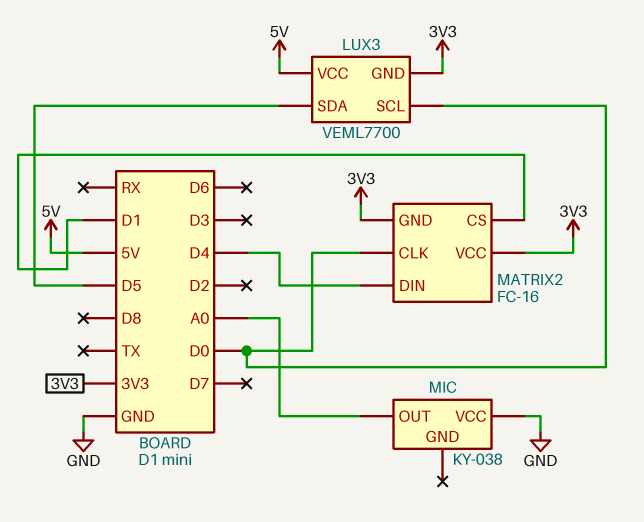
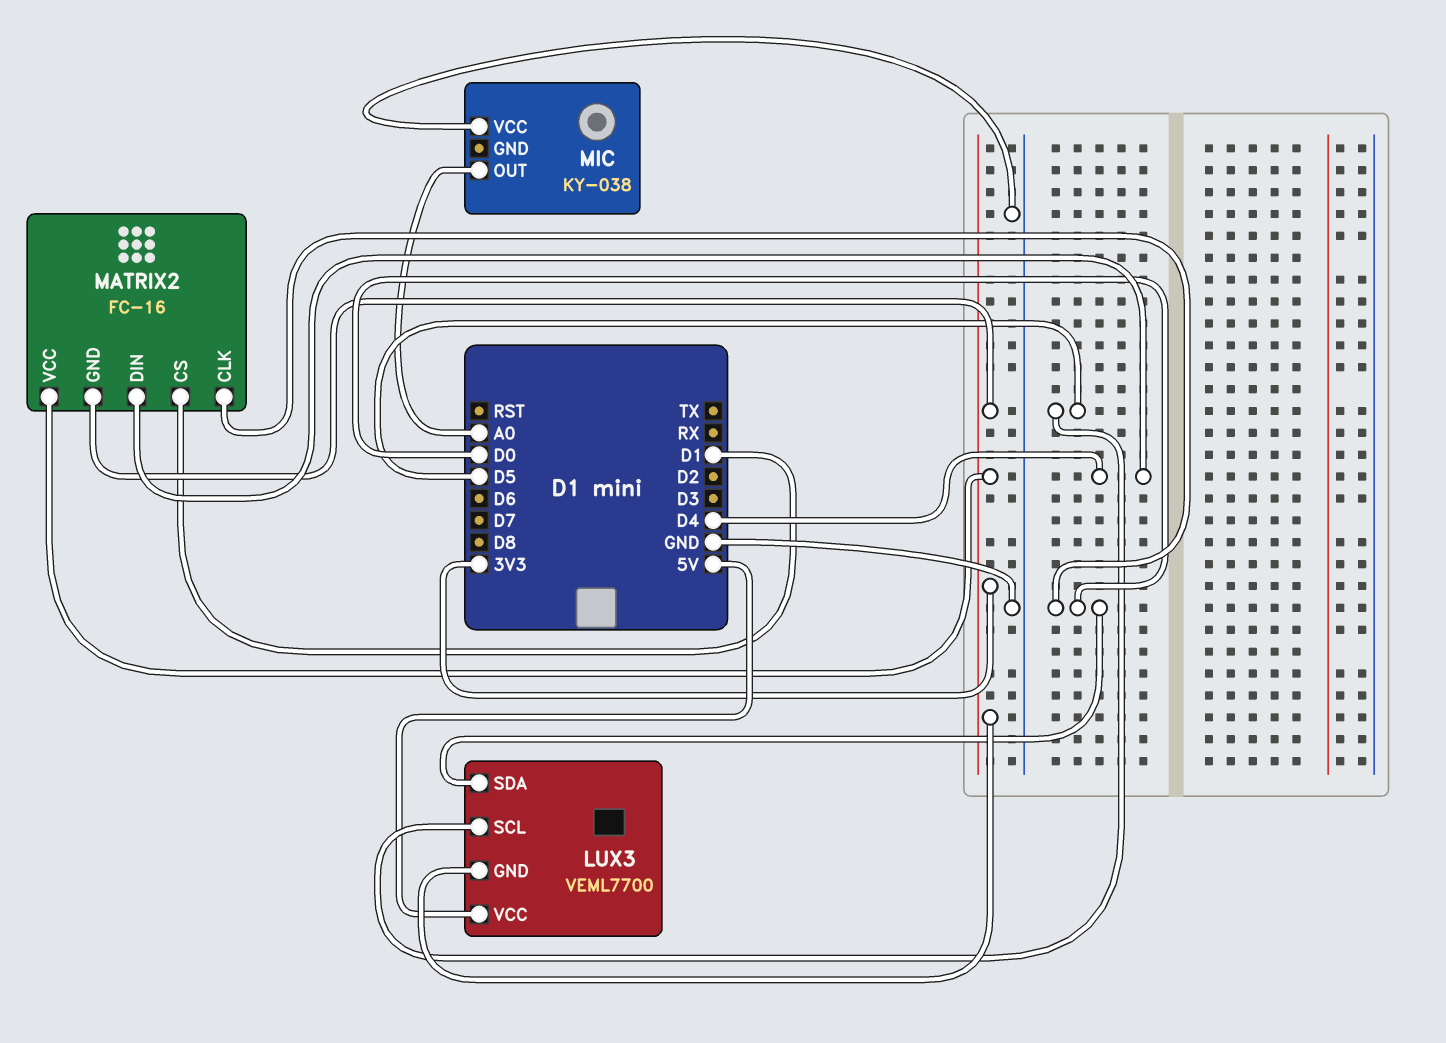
LUX3 pin SCL: D0 -> D5
LUX3 pin SDA: D5 -> D0

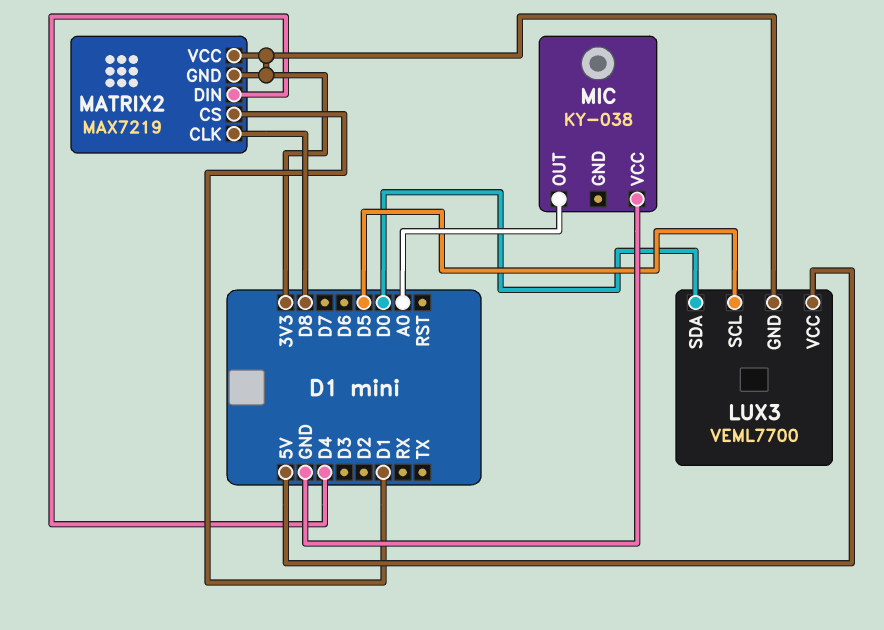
MATRIX2: FC-16 -> MAX7219
MATRIX2 pin CLK: D0 -> D8

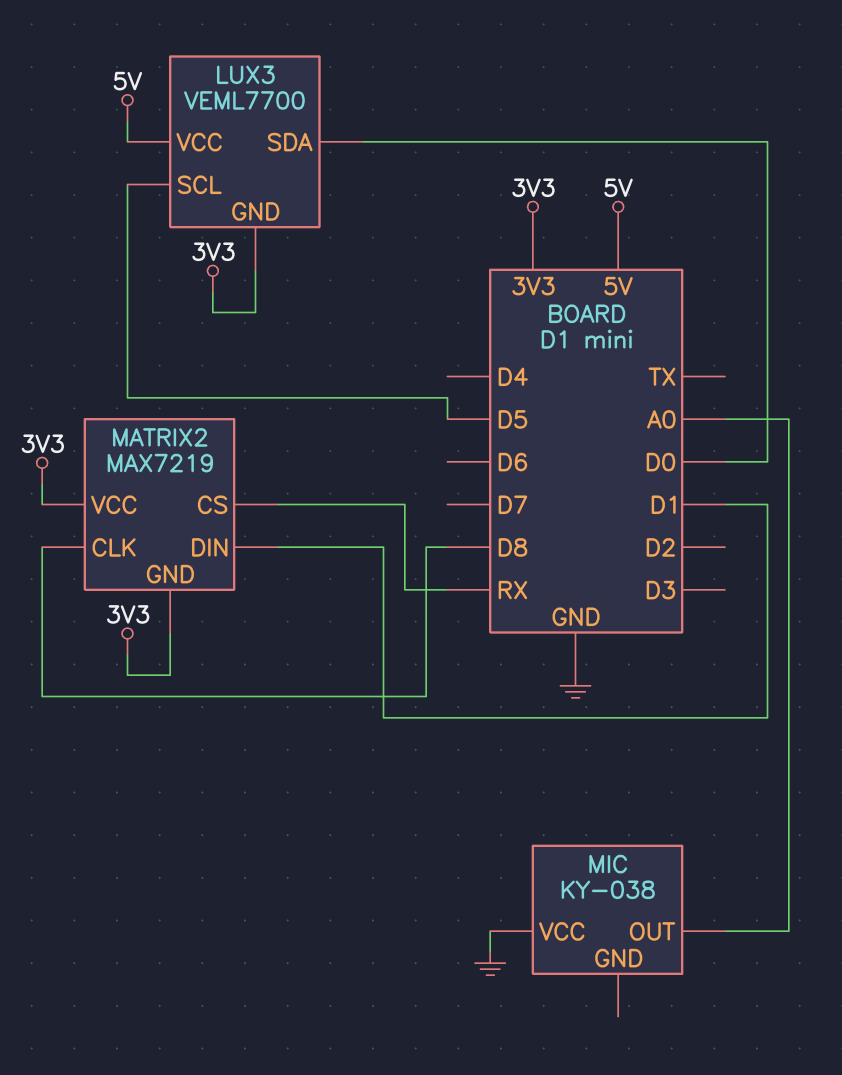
MATRIX2 pin CS: D1 -> RX
MATRIX2 pin DIN: D4 -> D1

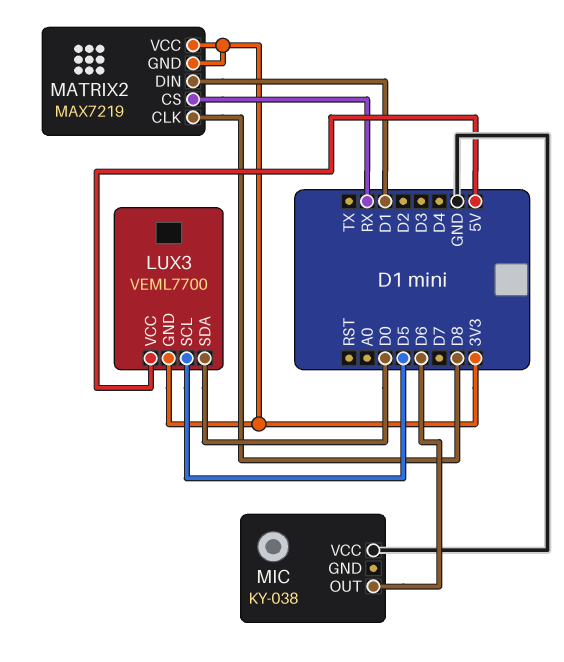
MIC pin OUT: A0 -> D6

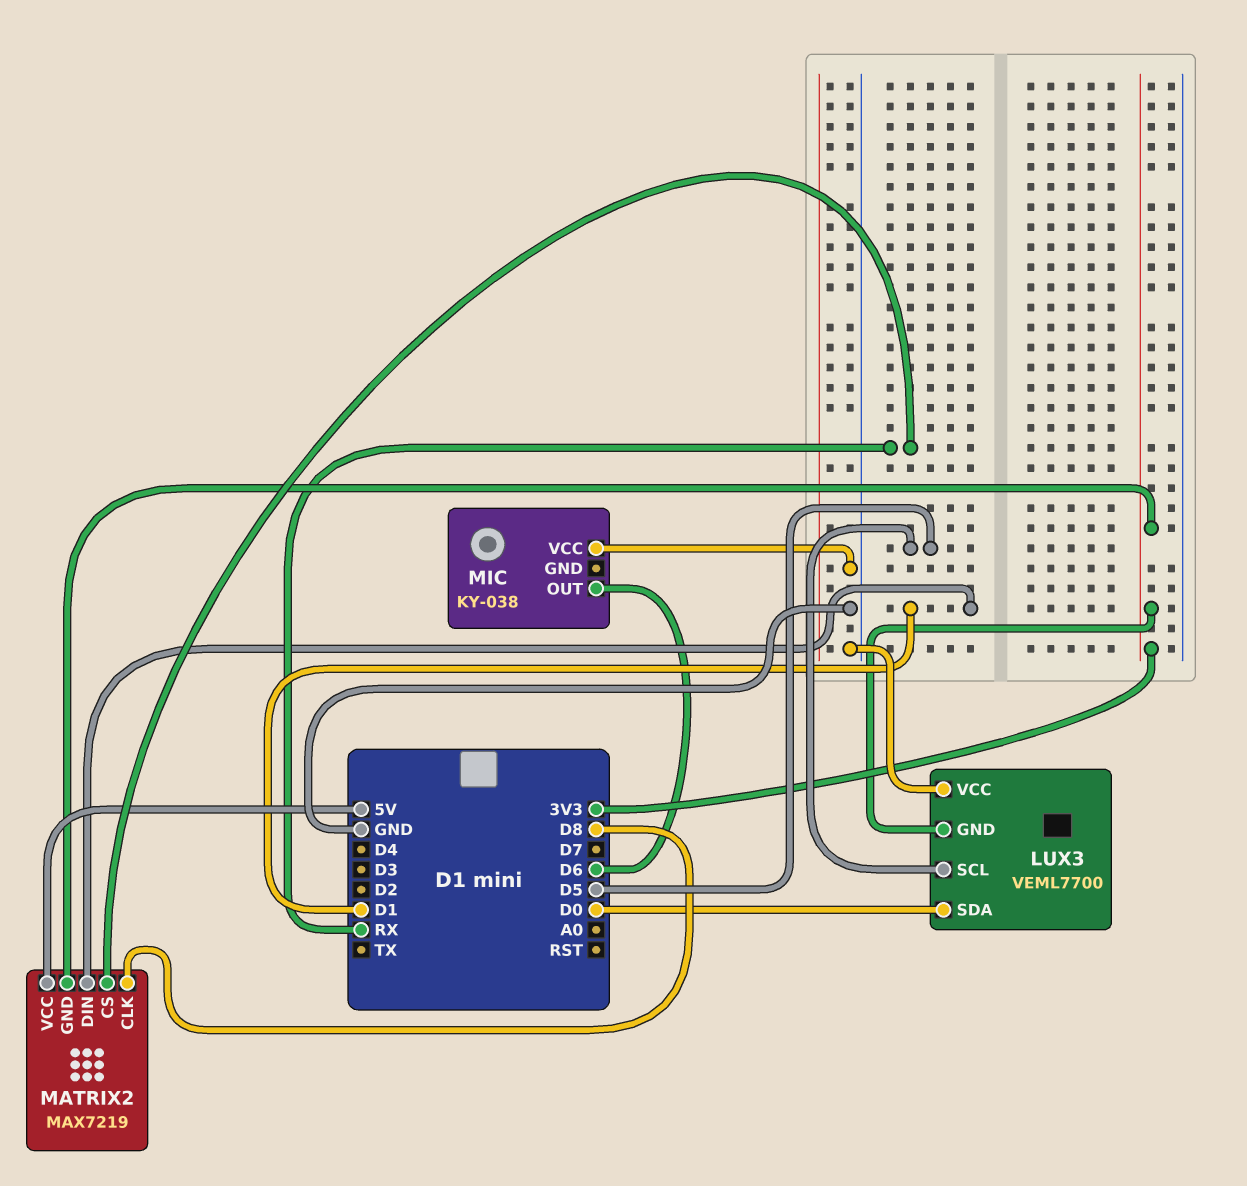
LUX3 pin VCC: 5V -> GND
MATRIX2 pin VCC: 3V3 -> 5V

